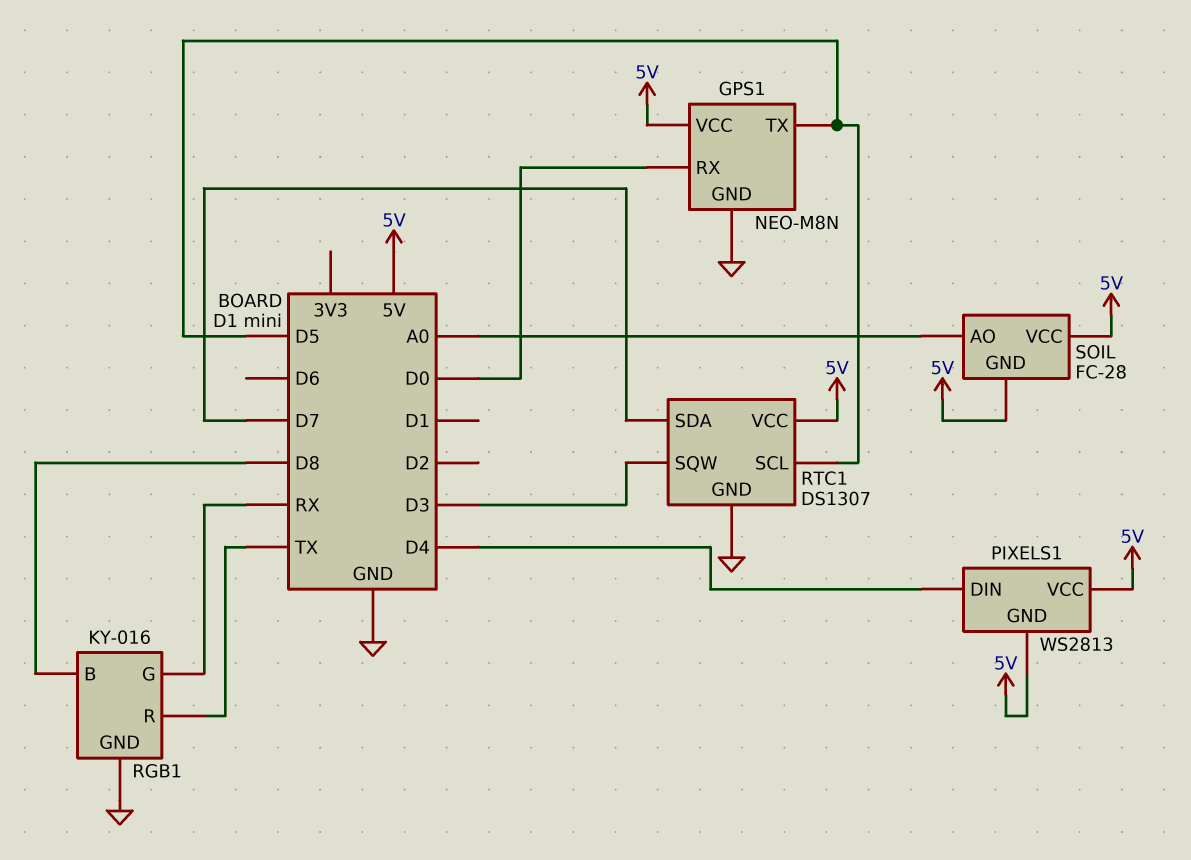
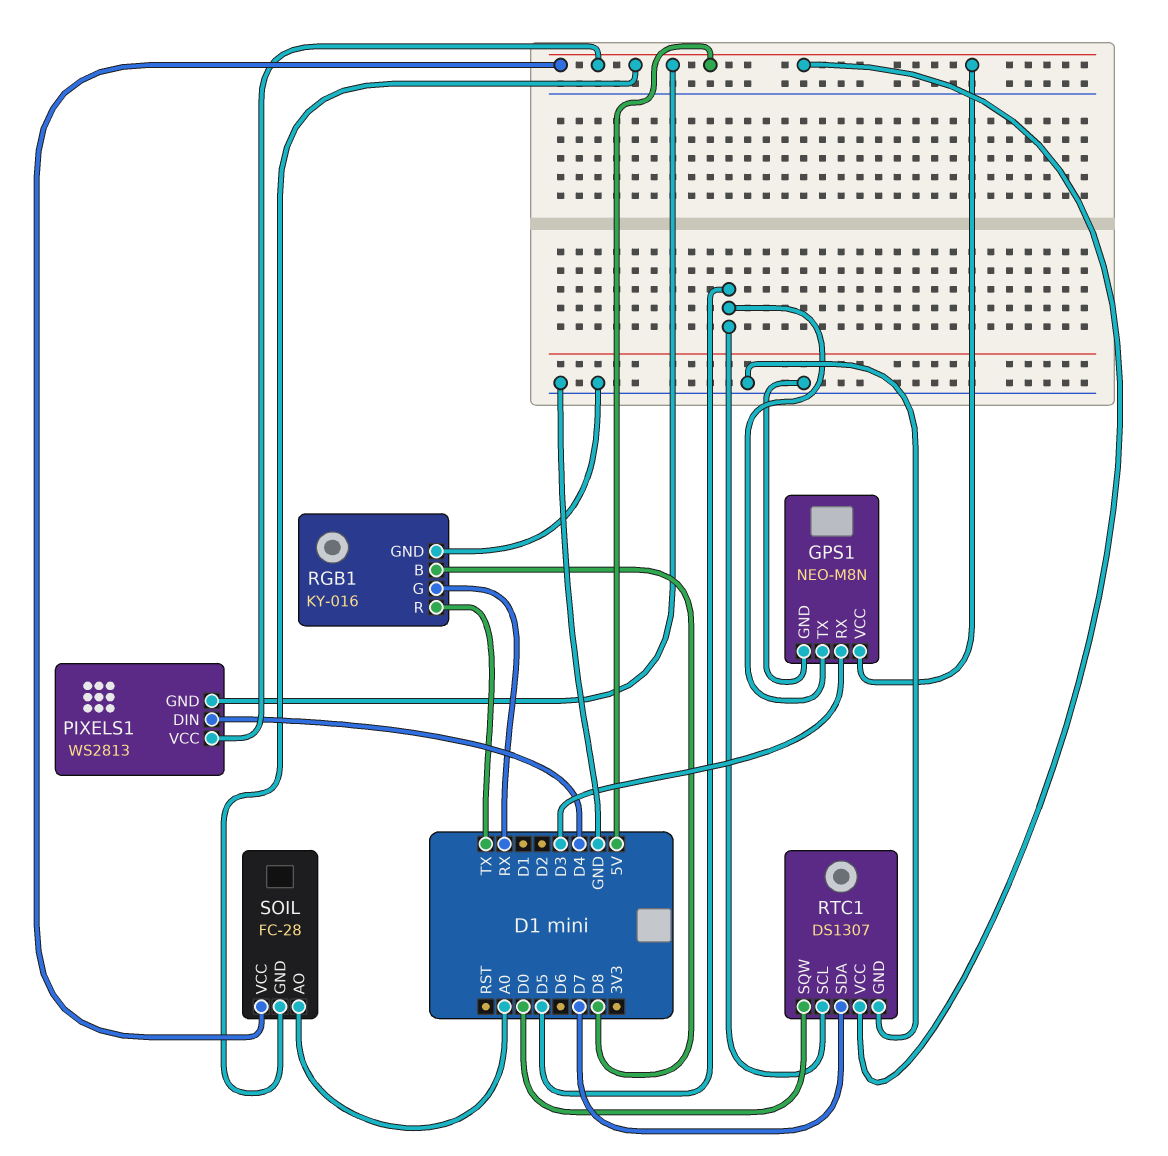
GPS1 pin RX: D0 -> D3
RTC1 pin SQW: D3 -> D0

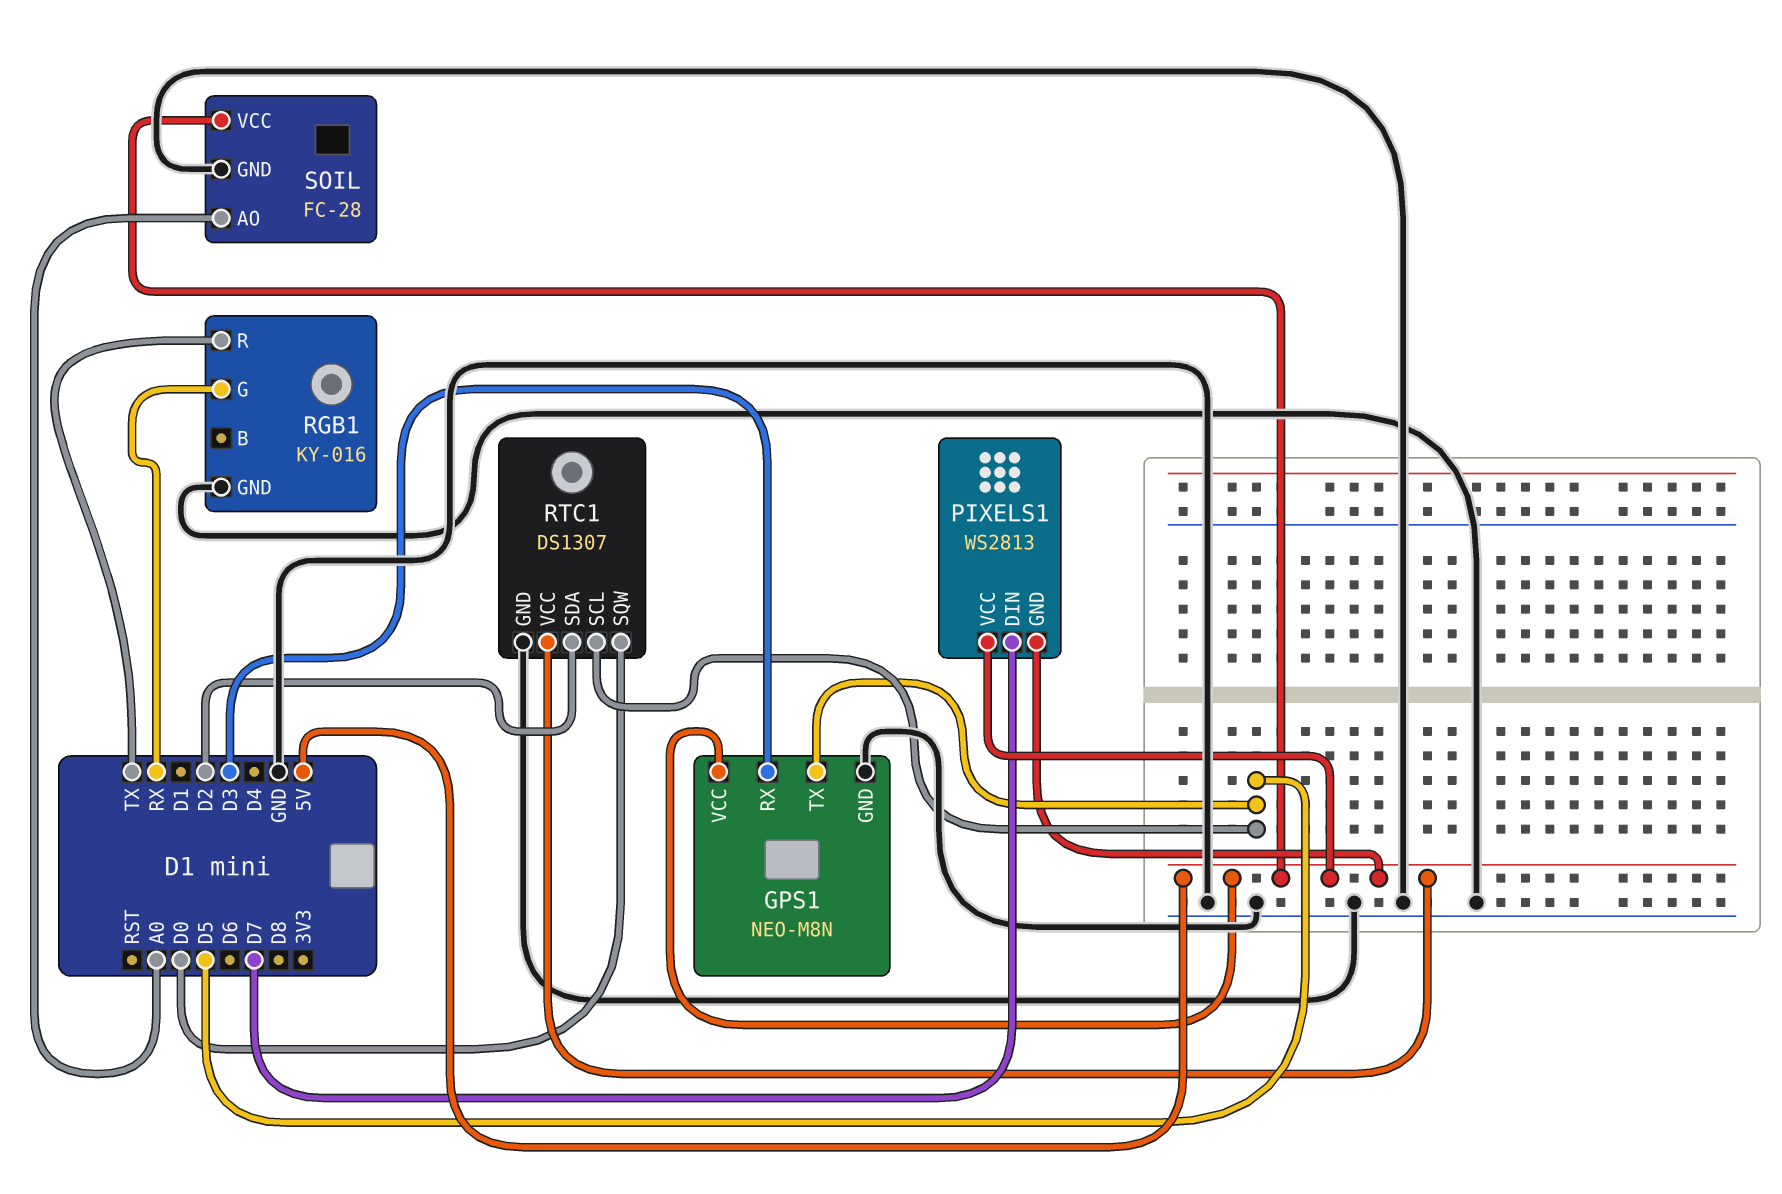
PIXELS1 pin DIN: D4 -> D7
RGB1 pin B: D8 -> none
RTC1 pin SDA: D7 -> D2
SOIL pin GND: 5V -> GND

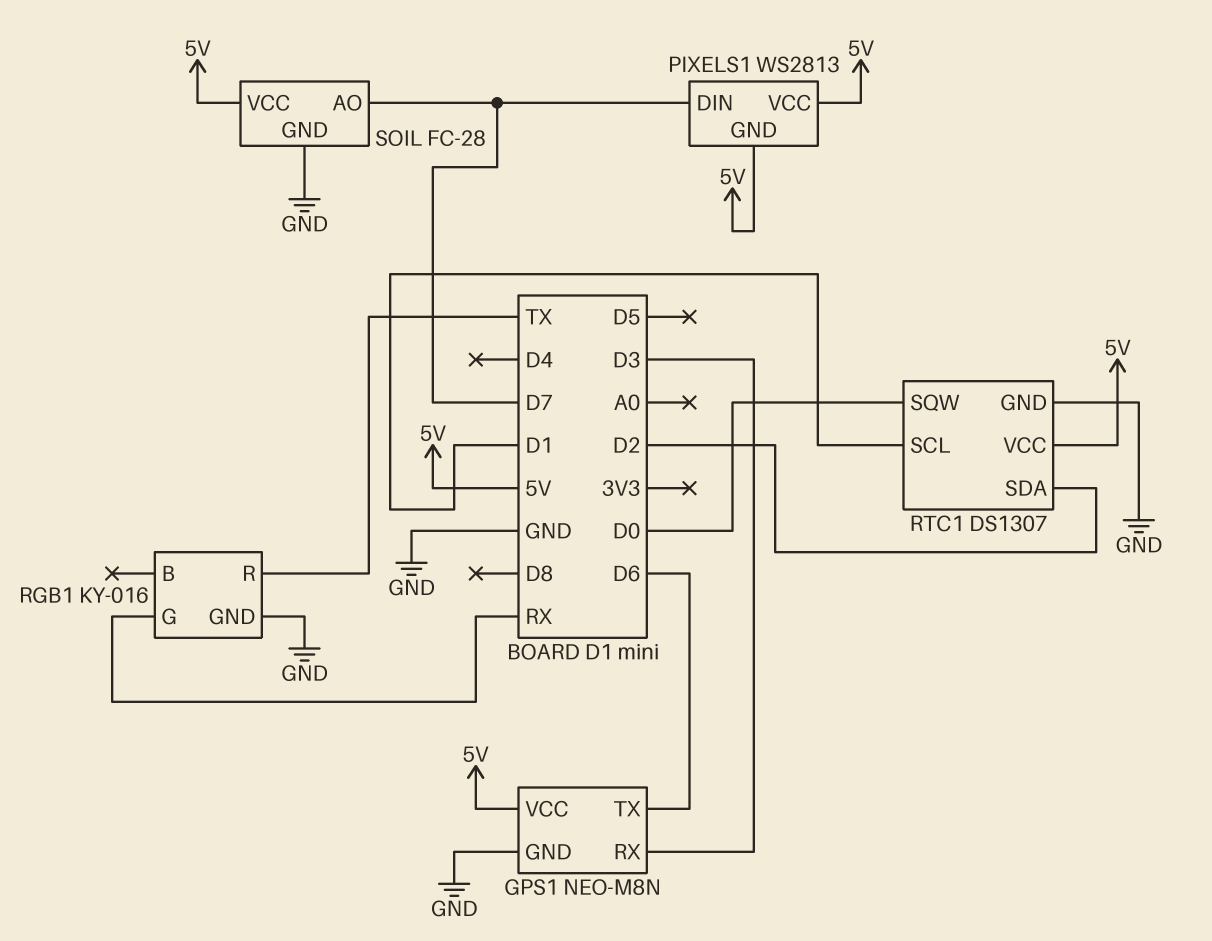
GPS1 pin TX: D5 -> D6
RTC1 pin SCL: D5 -> D1
SOIL pin AO: A0 -> D7

